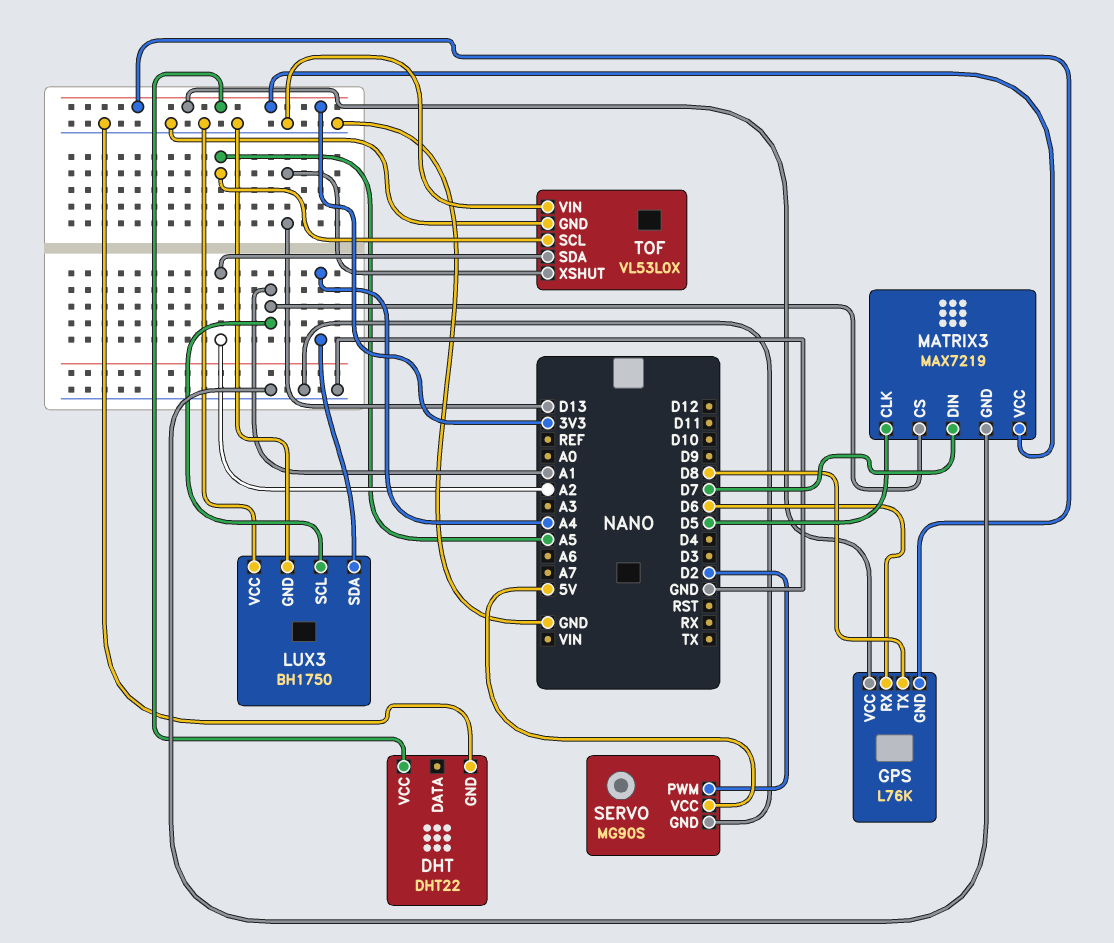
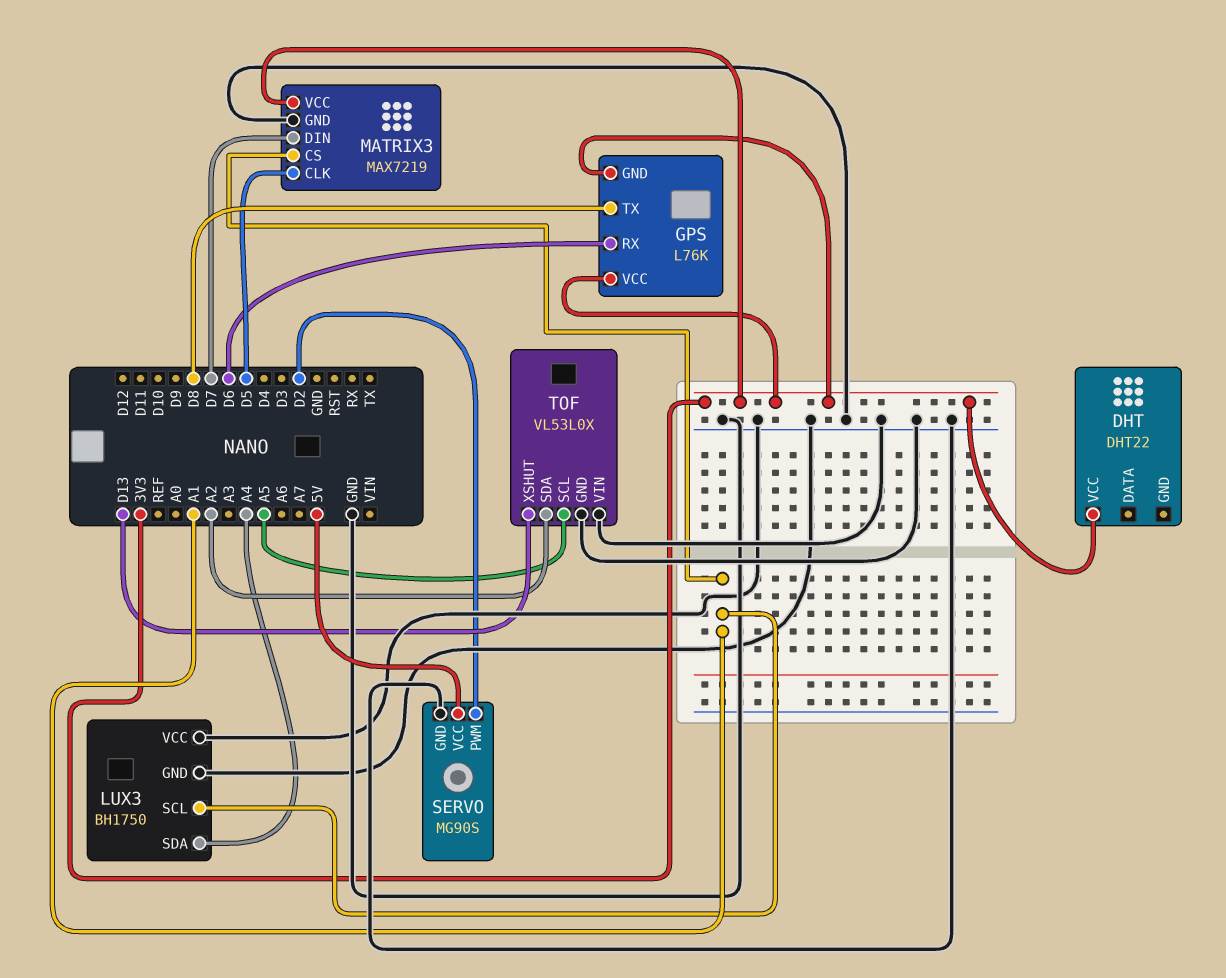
DHT pin GND: GND -> none

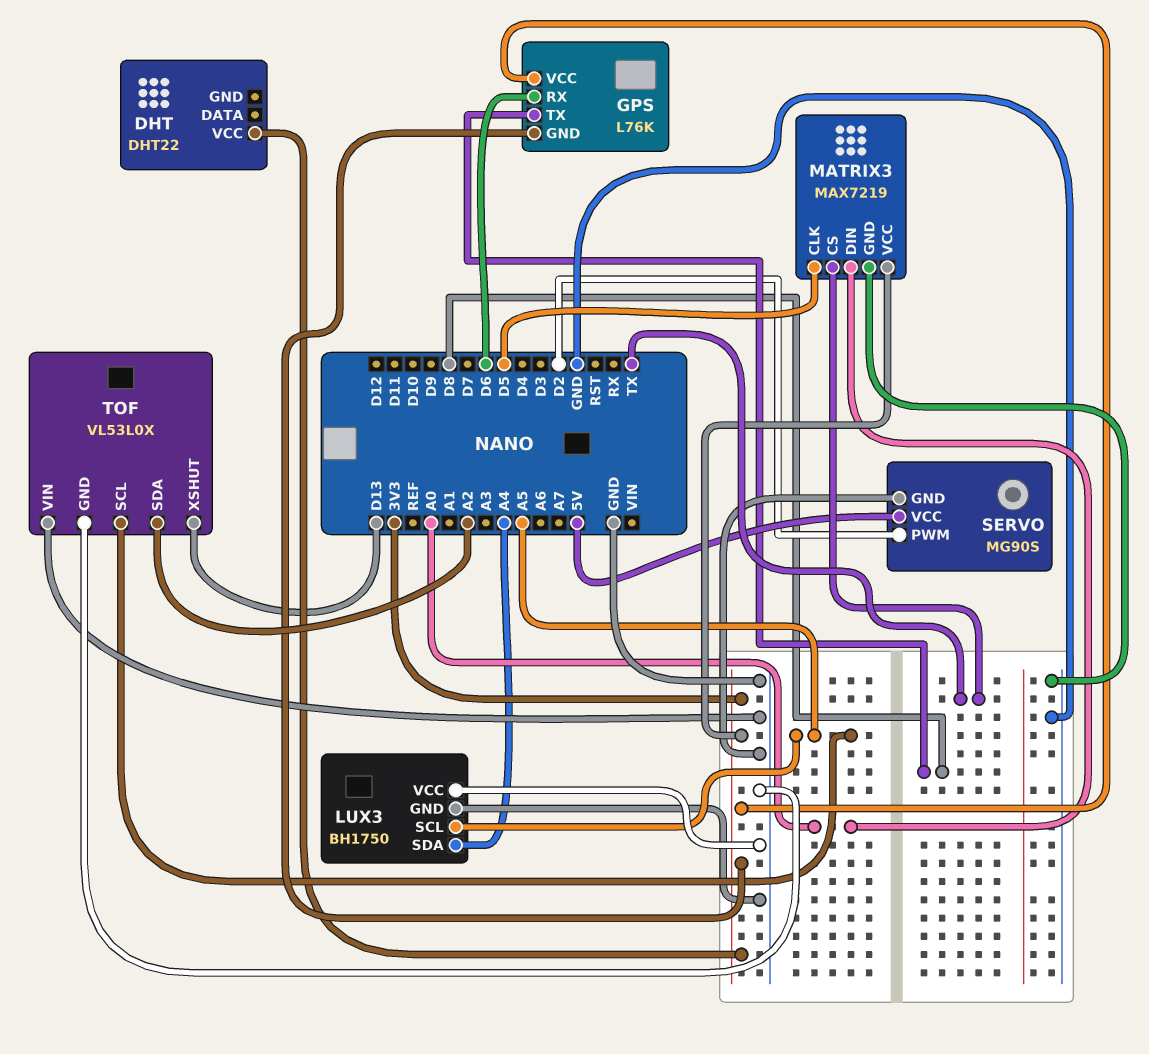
LUX3 pin SCL: A1 -> A5
MATRIX3 pin CS: A1 -> TX
MATRIX3 pin DIN: D7 -> A0

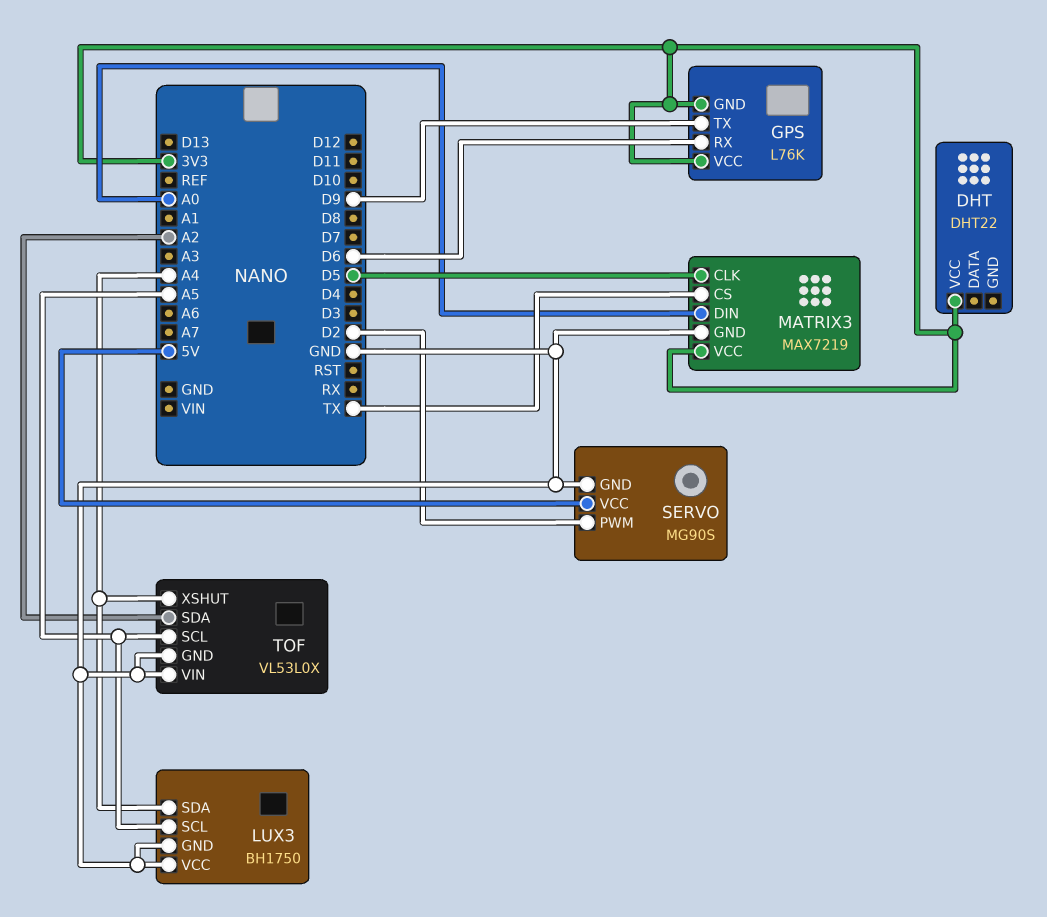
GPS pin TX: D8 -> D9
TOF pin XSHUT: D13 -> A4

